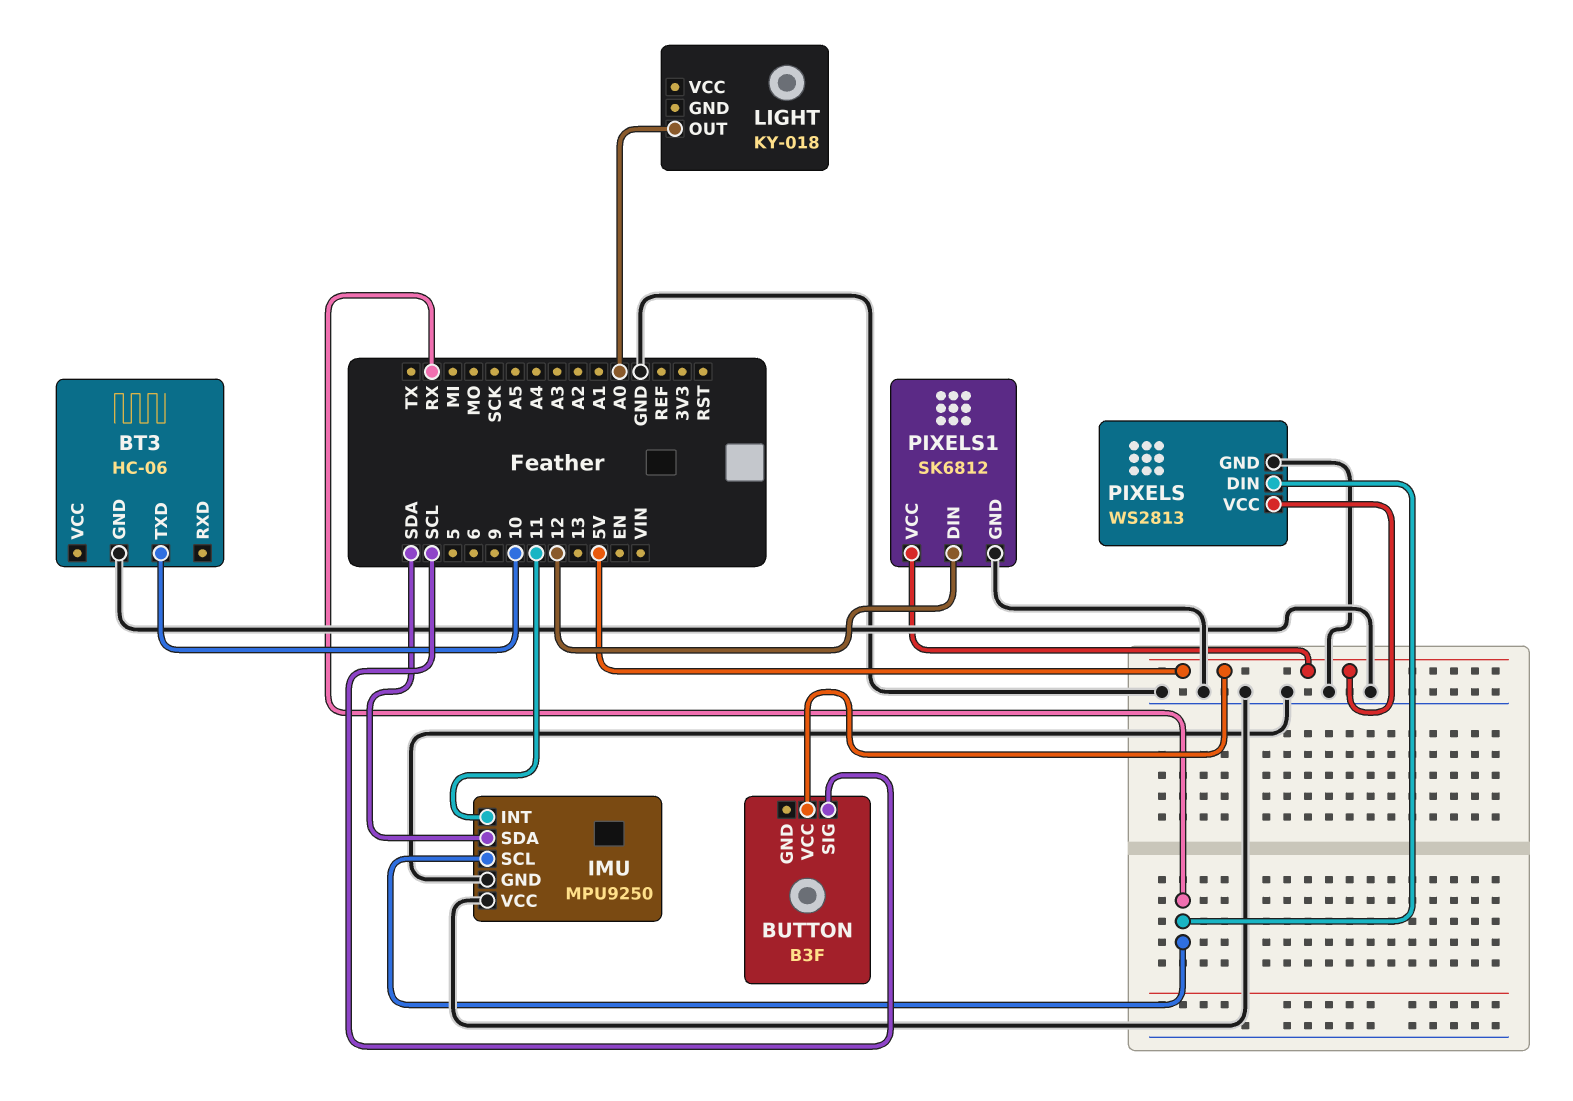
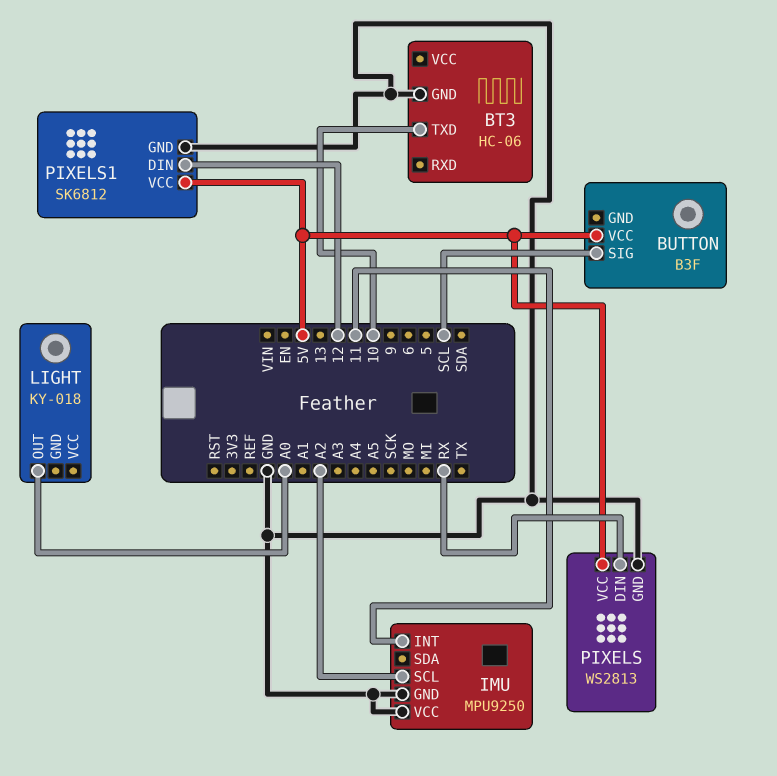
IMU pin SCL: RX -> A2
IMU pin SDA: SDA -> none

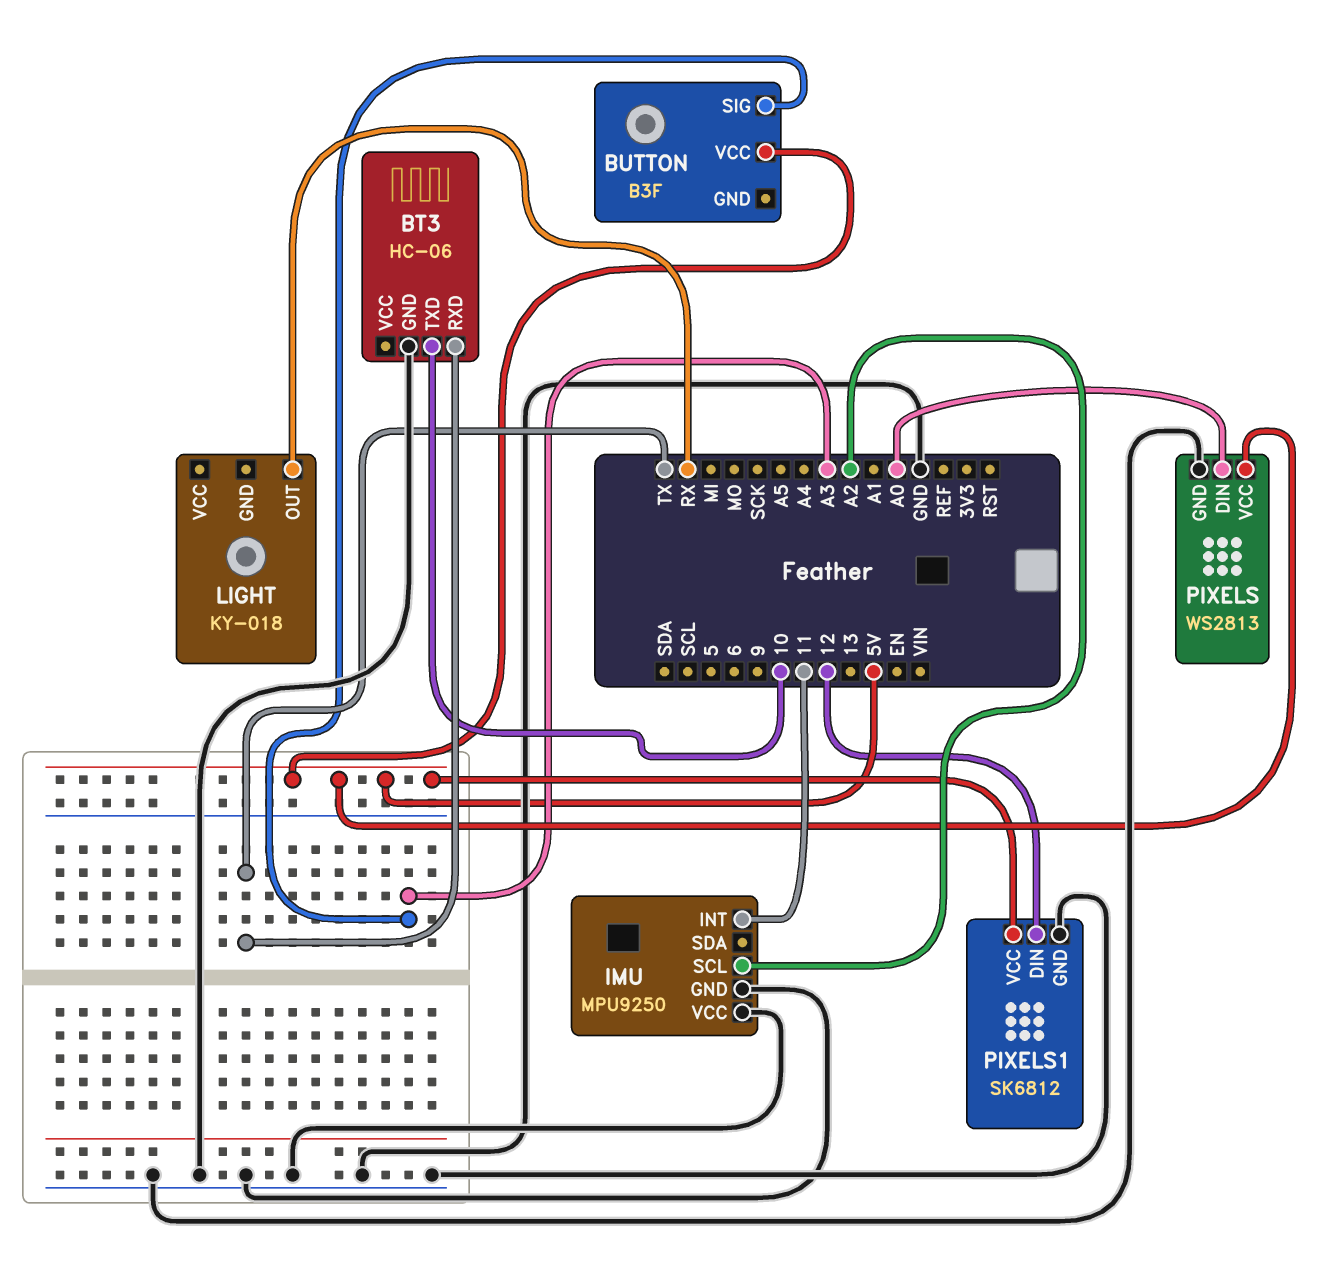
BT3 pin RXD: none -> TX
BUTTON pin SIG: SCL -> A3
LIGHT pin OUT: A0 -> RX
PIXELS pin DIN: RX -> A0

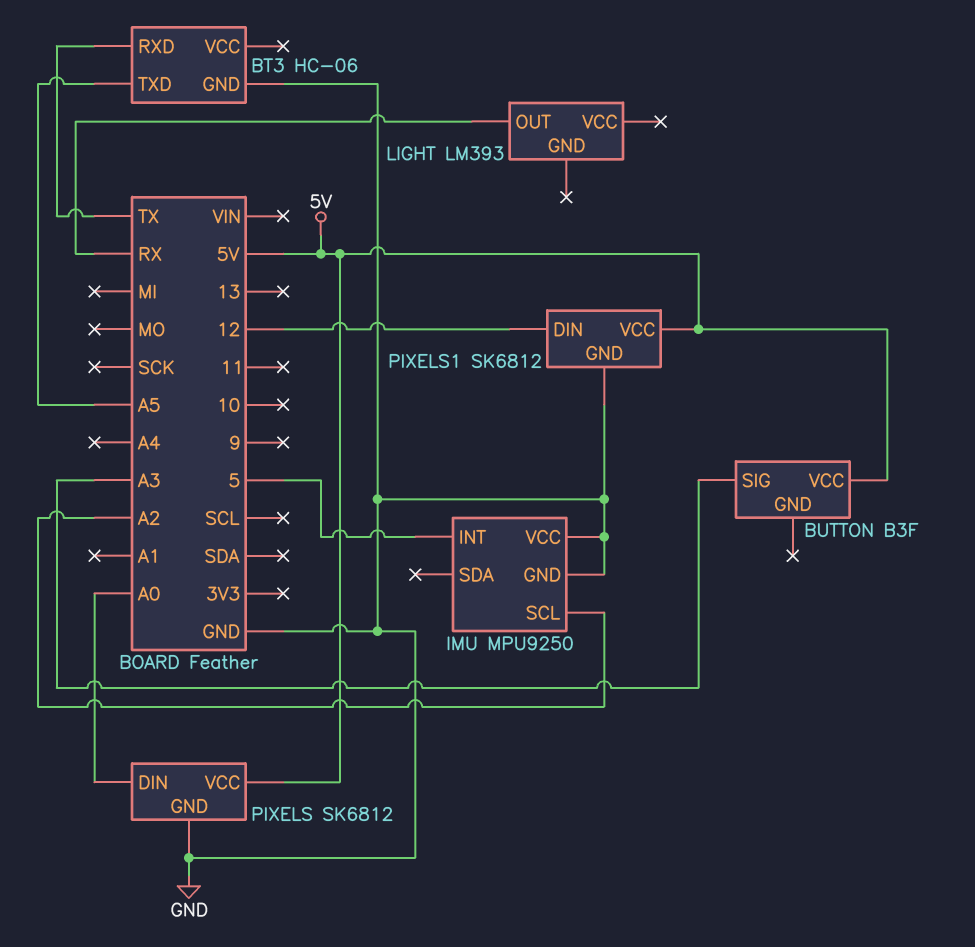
BT3 pin TXD: 10 -> A5
IMU pin INT: 11 -> 5
LIGHT: KY-018 -> LM393
PIXELS: WS2813 -> SK6812

